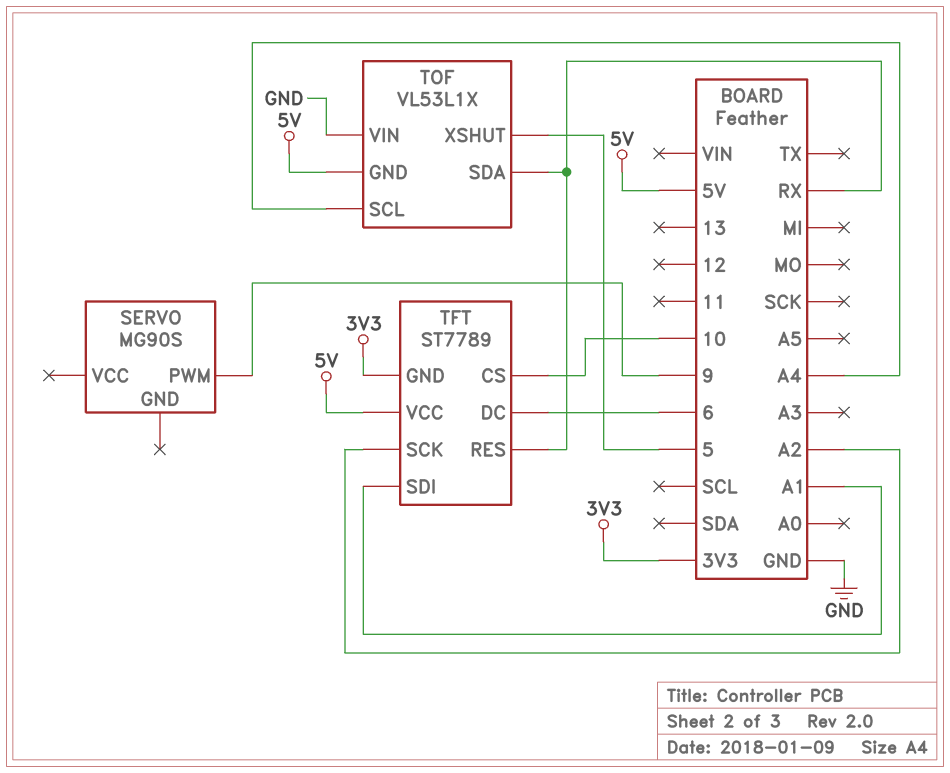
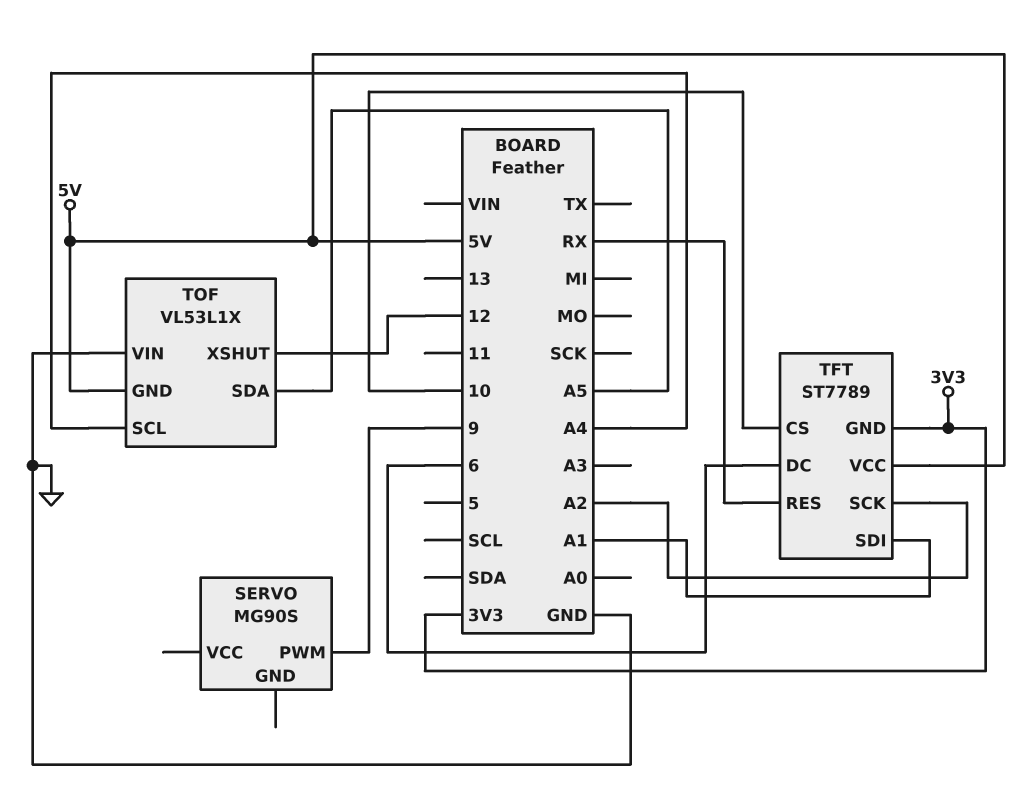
TOF pin SDA: RX -> A5
TOF pin XSHUT: 5 -> 12

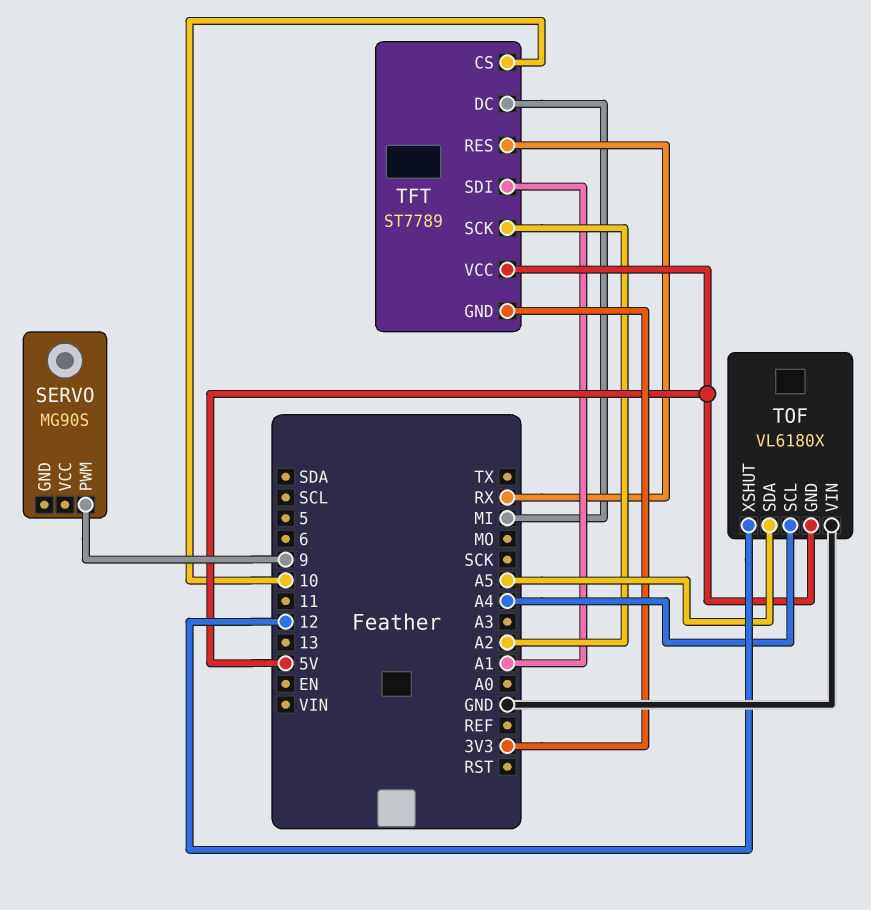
TFT pin DC: 6 -> MI
TOF: VL53L1X -> VL6180X

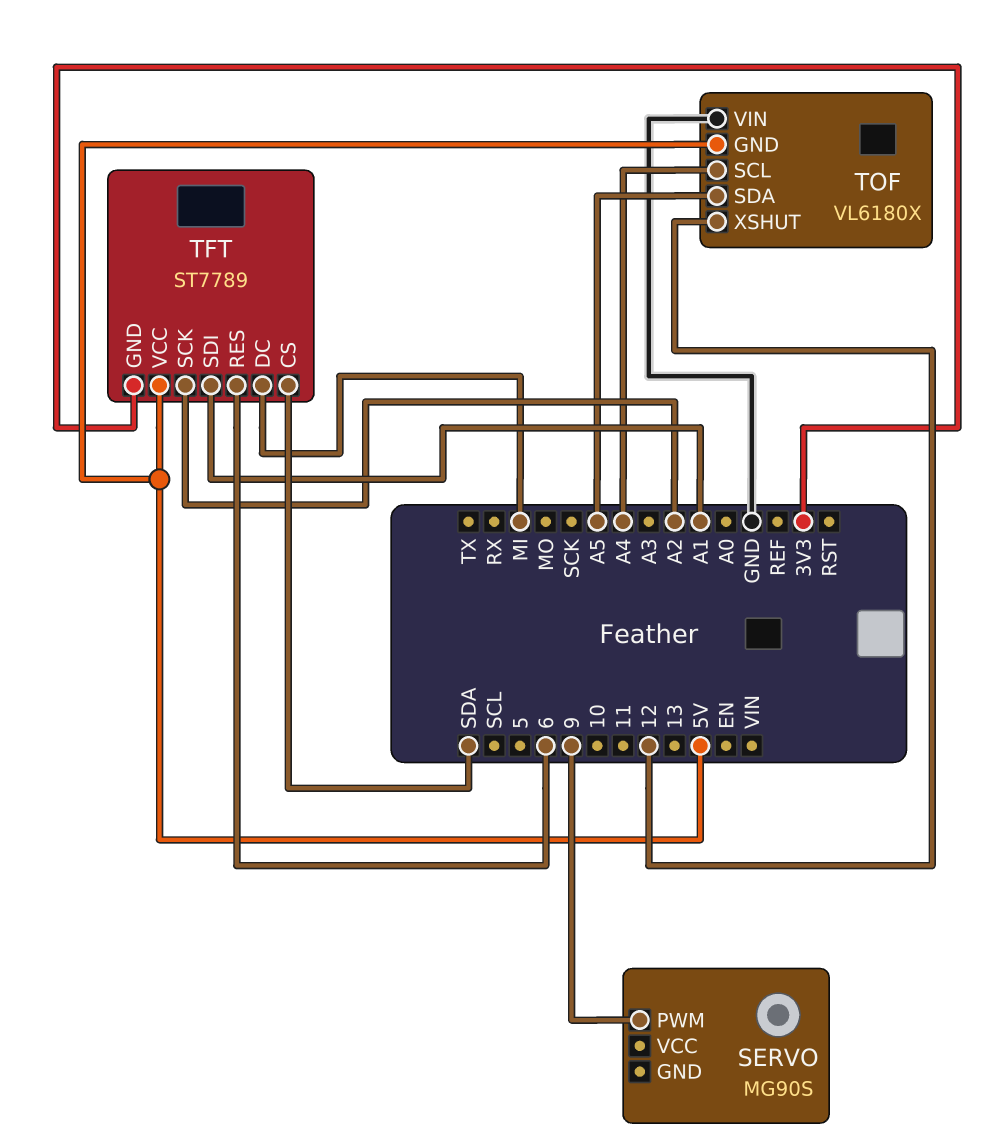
TFT pin CS: 10 -> SDA
TFT pin RES: RX -> 6

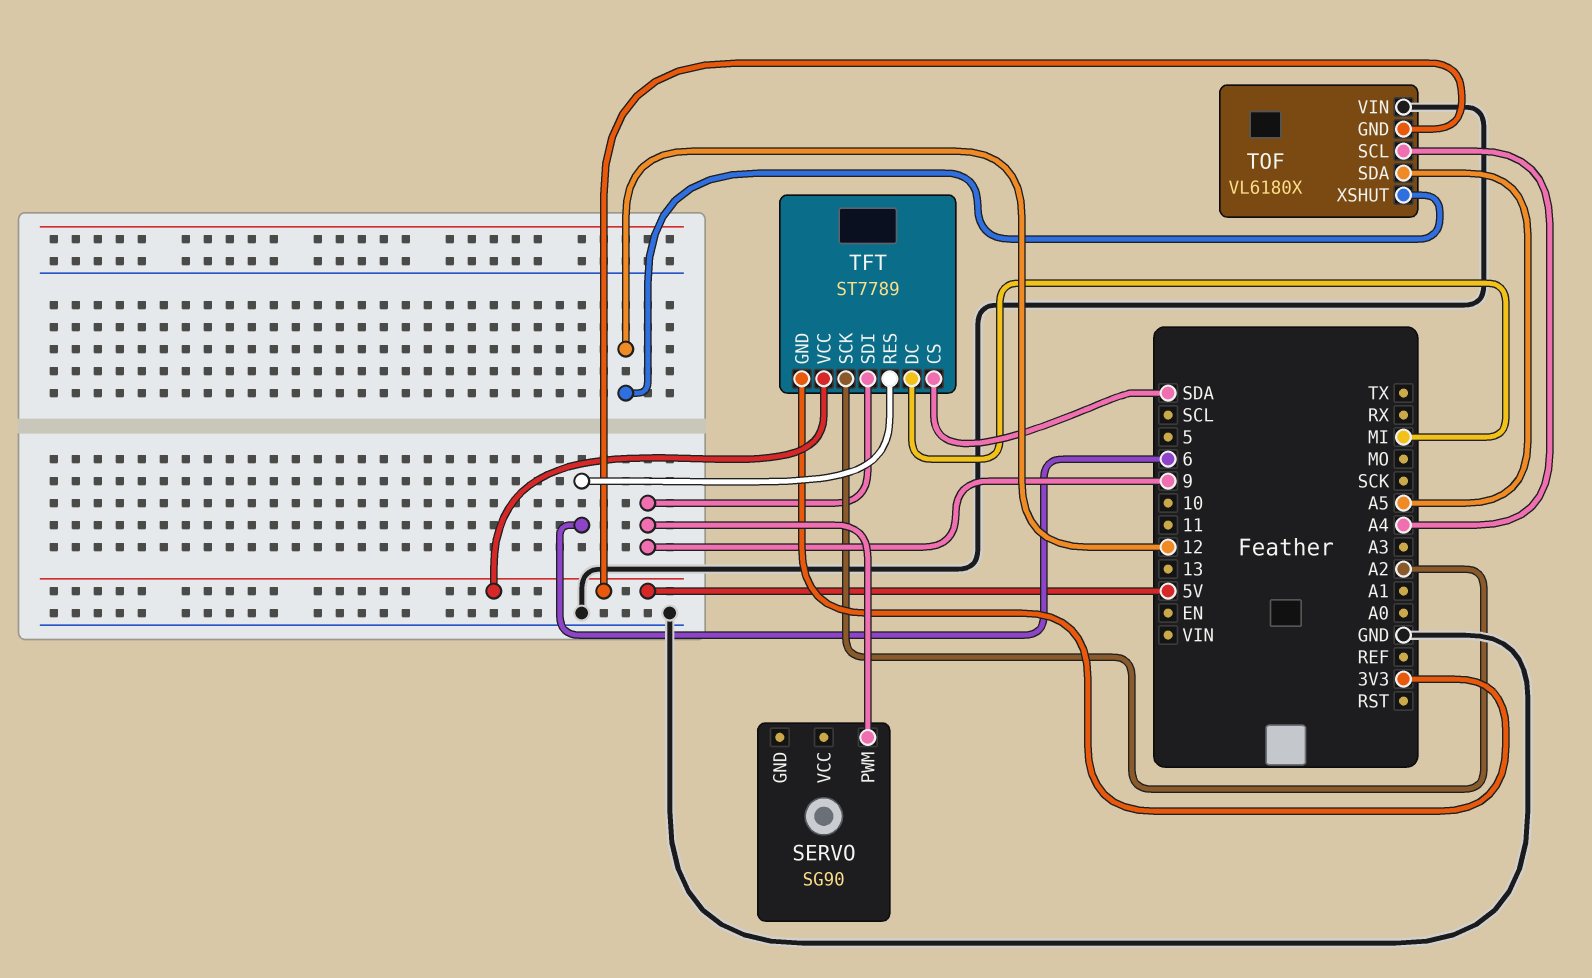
SERVO: MG90S -> SG90
TFT pin SDI: A1 -> 9

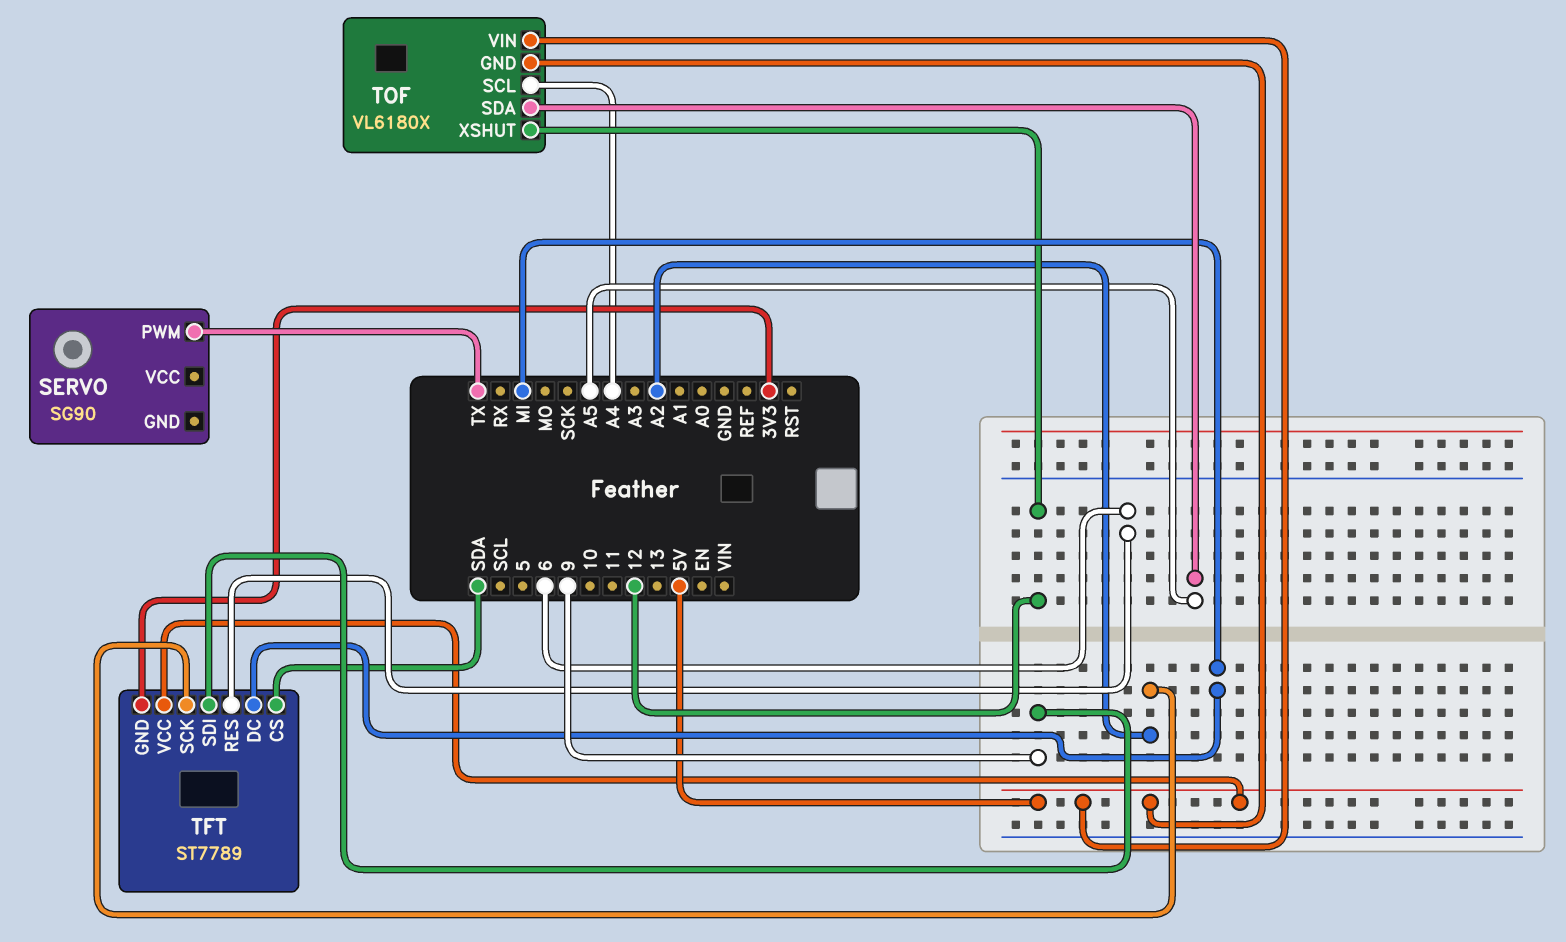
SERVO pin PWM: 9 -> TX
TOF pin VIN: GND -> 5V

